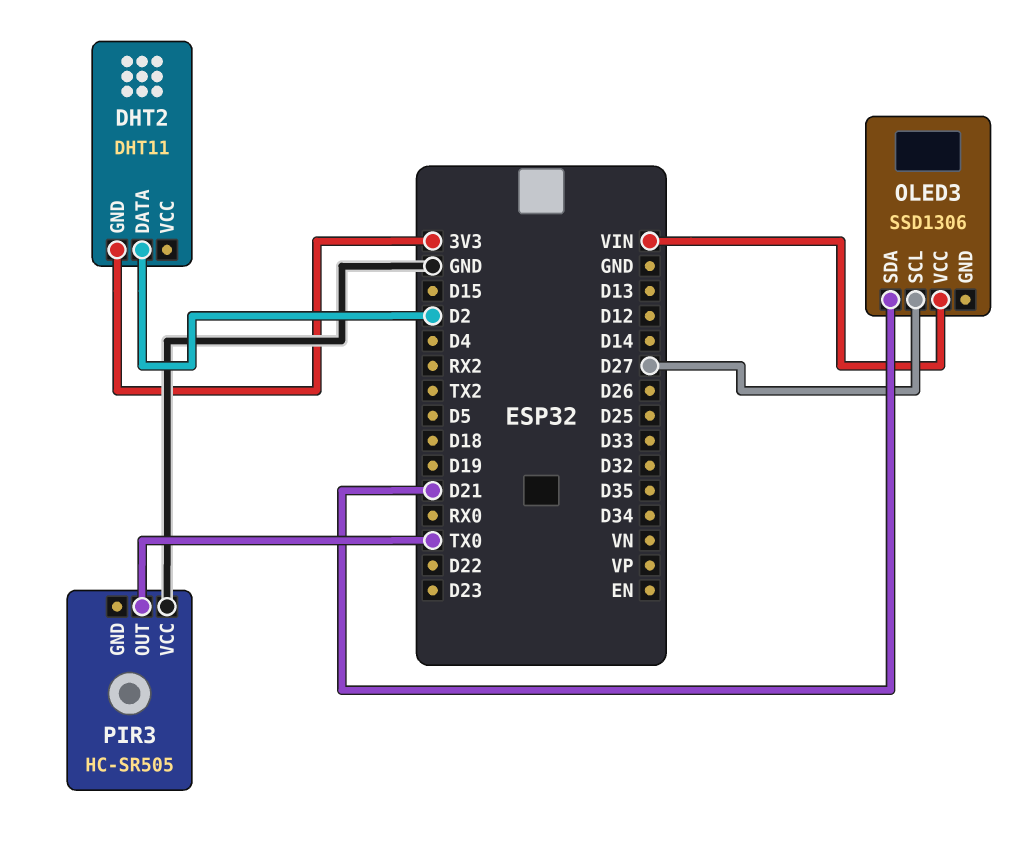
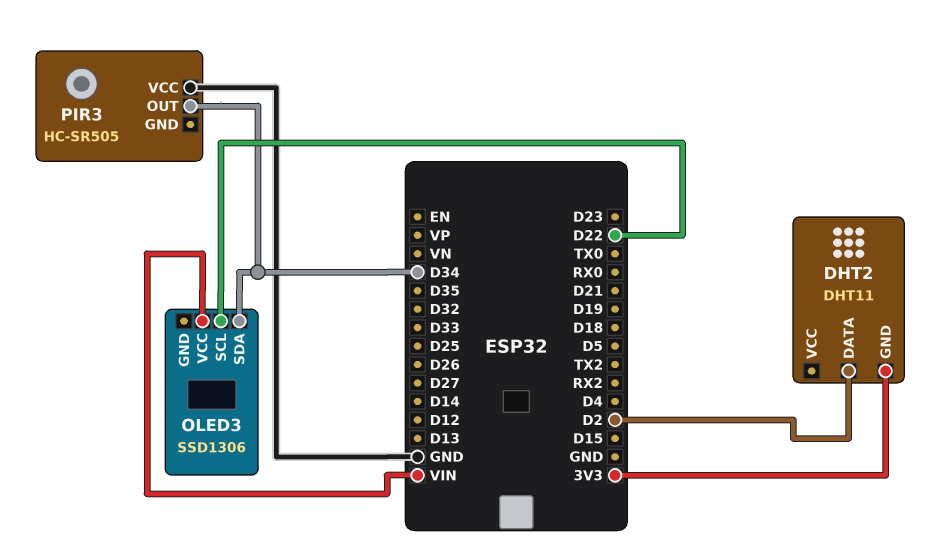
OLED3 pin SCL: D27 -> D22
OLED3 pin SDA: D21 -> D34
PIR3 pin OUT: TX0 -> D34

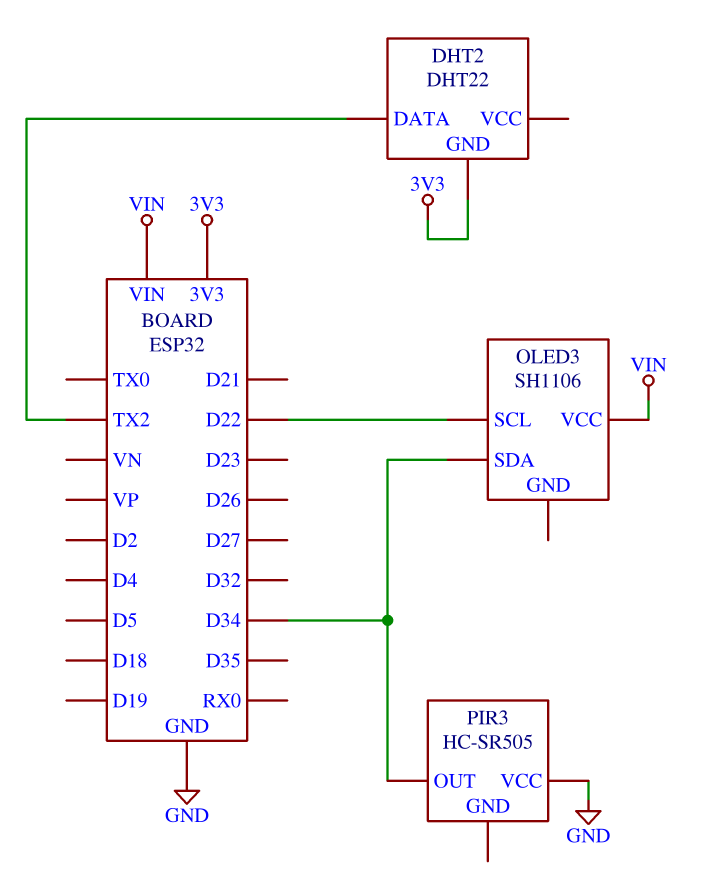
DHT2: DHT11 -> DHT22
DHT2 pin DATA: D2 -> TX2
OLED3: SSD1306 -> SH1106

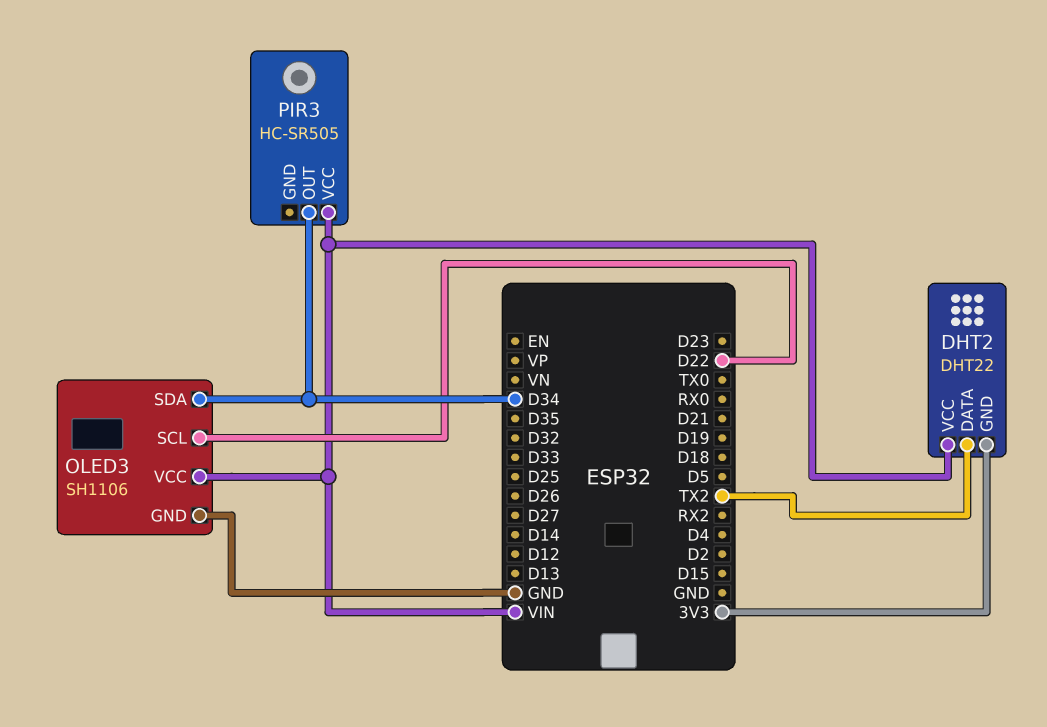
DHT2 pin VCC: none -> VIN
OLED3 pin GND: none -> GND
PIR3 pin VCC: GND -> VIN

